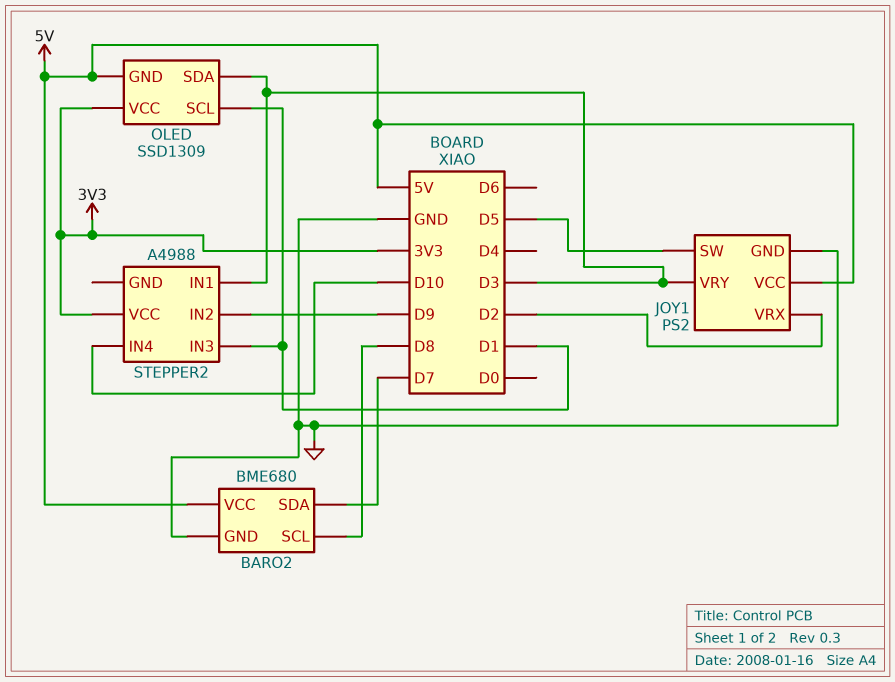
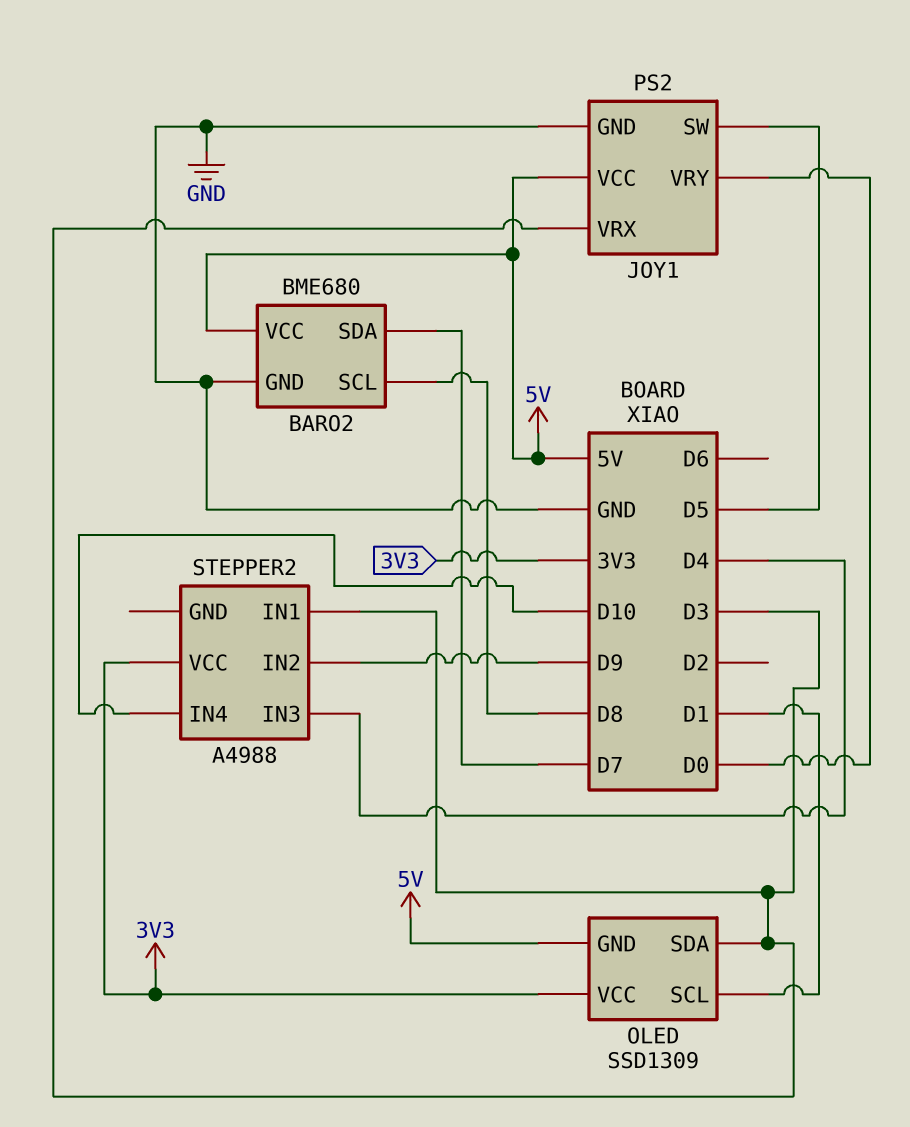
JOY1 pin VRX: D2 -> D3
JOY1 pin VRY: D3 -> D0
STEPPER2 pin IN3: D1 -> D4

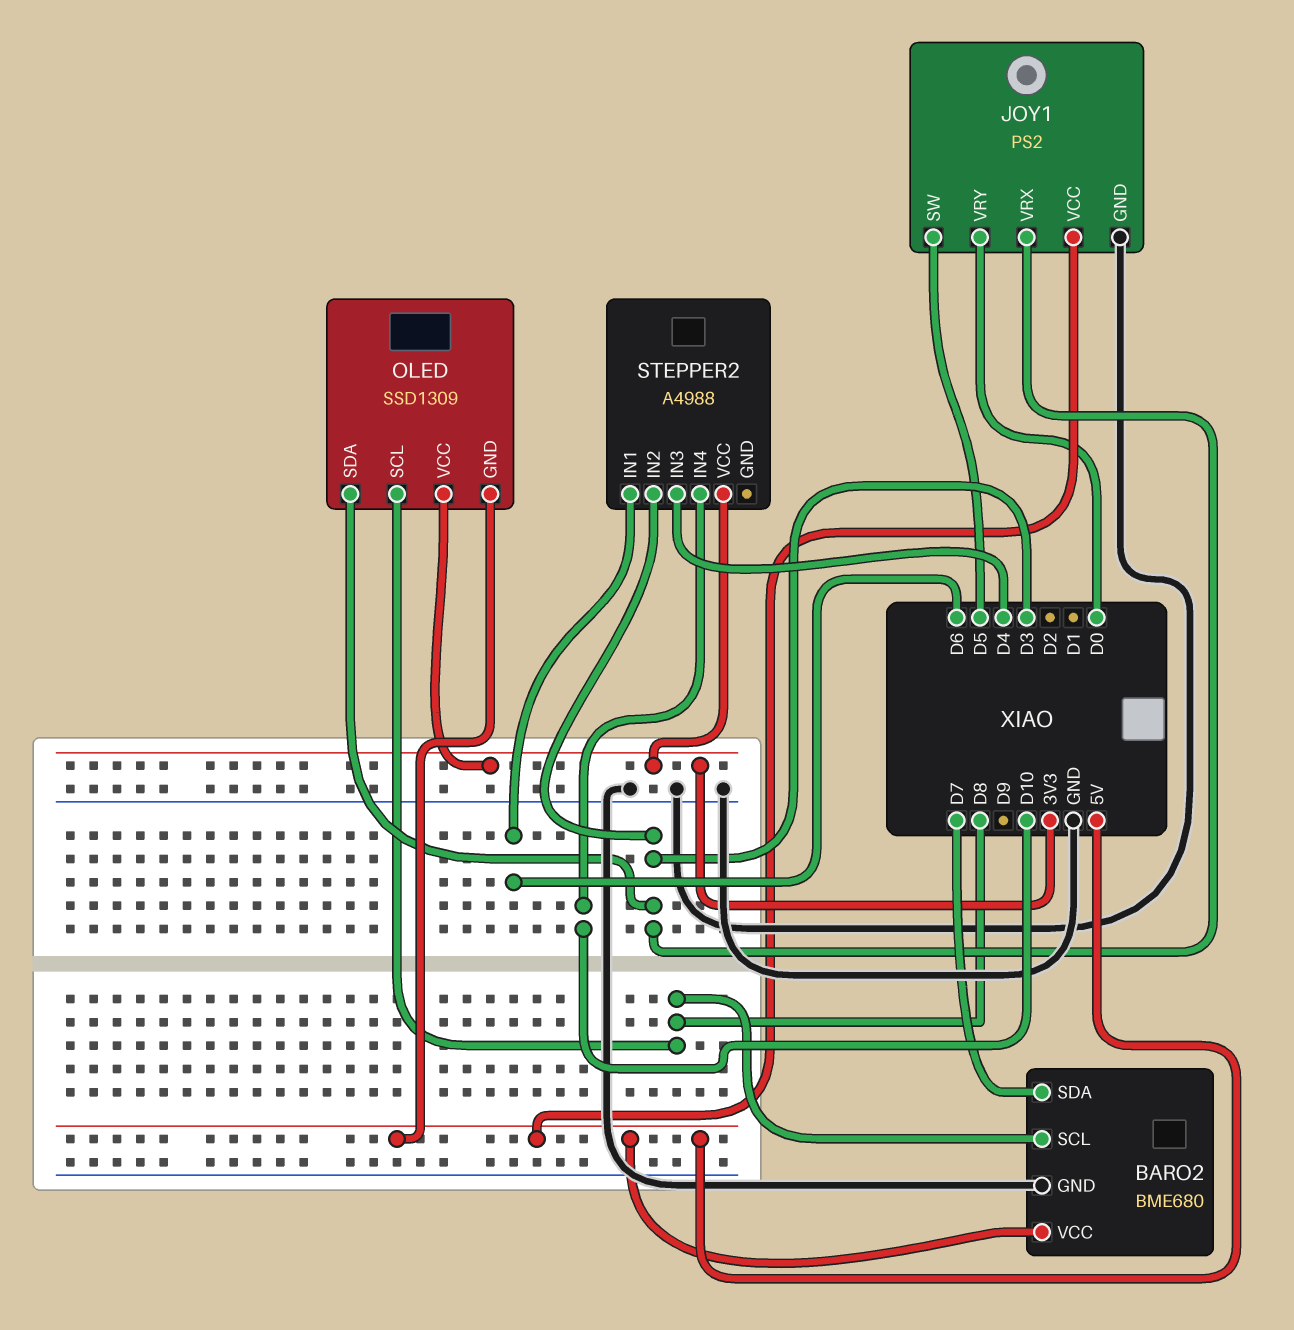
OLED pin SCL: D1 -> D8
STEPPER2 pin IN1: D3 -> D6
STEPPER2 pin IN2: D9 -> D3

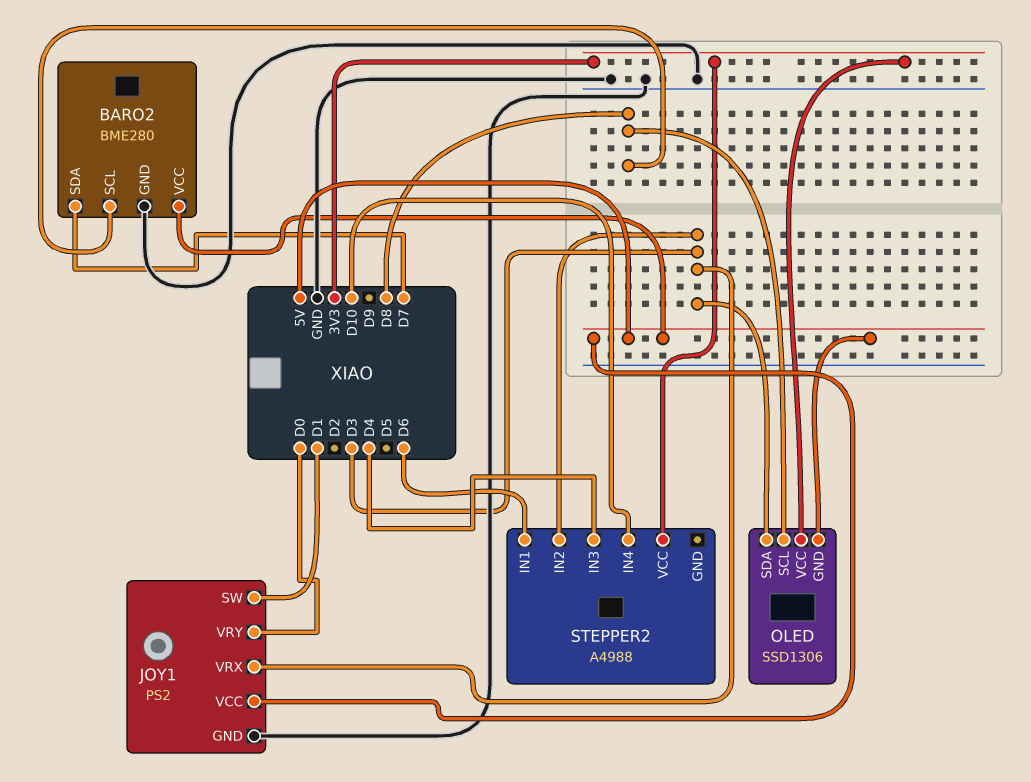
BARO2: BME680 -> BME280
JOY1 pin SW: D5 -> D1
OLED: SSD1309 -> SSD1306

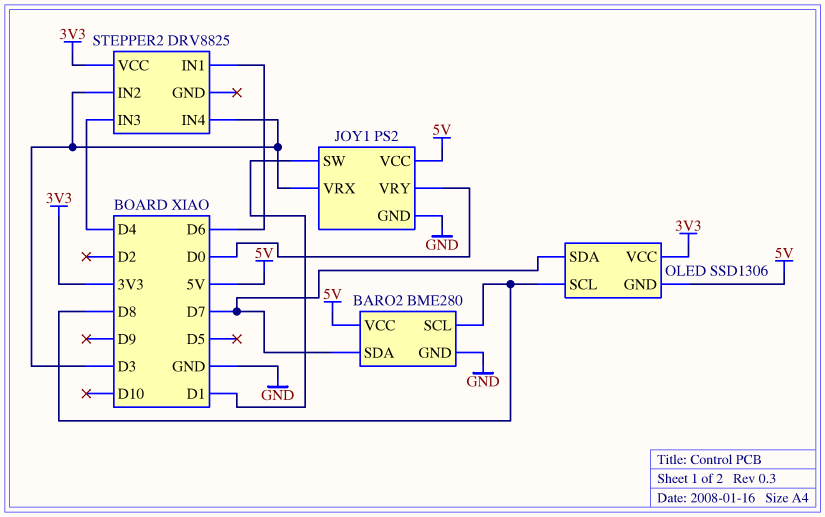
OLED pin SDA: D3 -> D7
STEPPER2: A4988 -> DRV8825
STEPPER2 pin IN4: D10 -> D3

